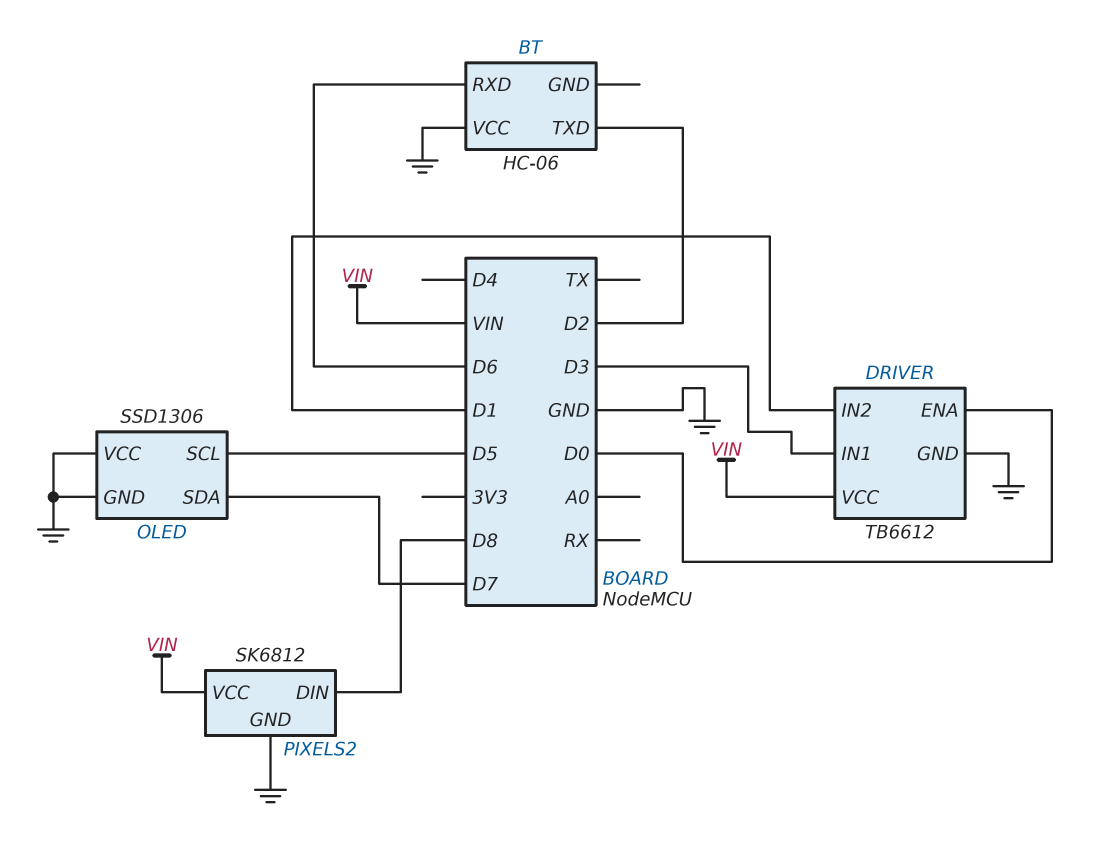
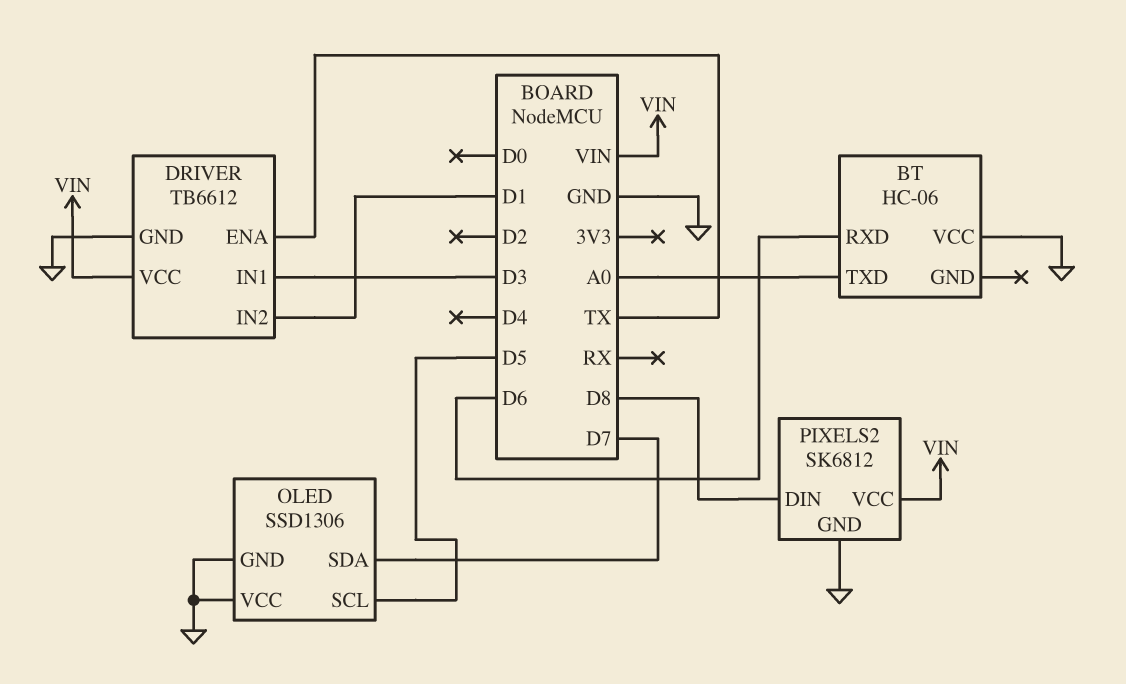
BT pin TXD: D2 -> A0
DRIVER pin ENA: D0 -> TX

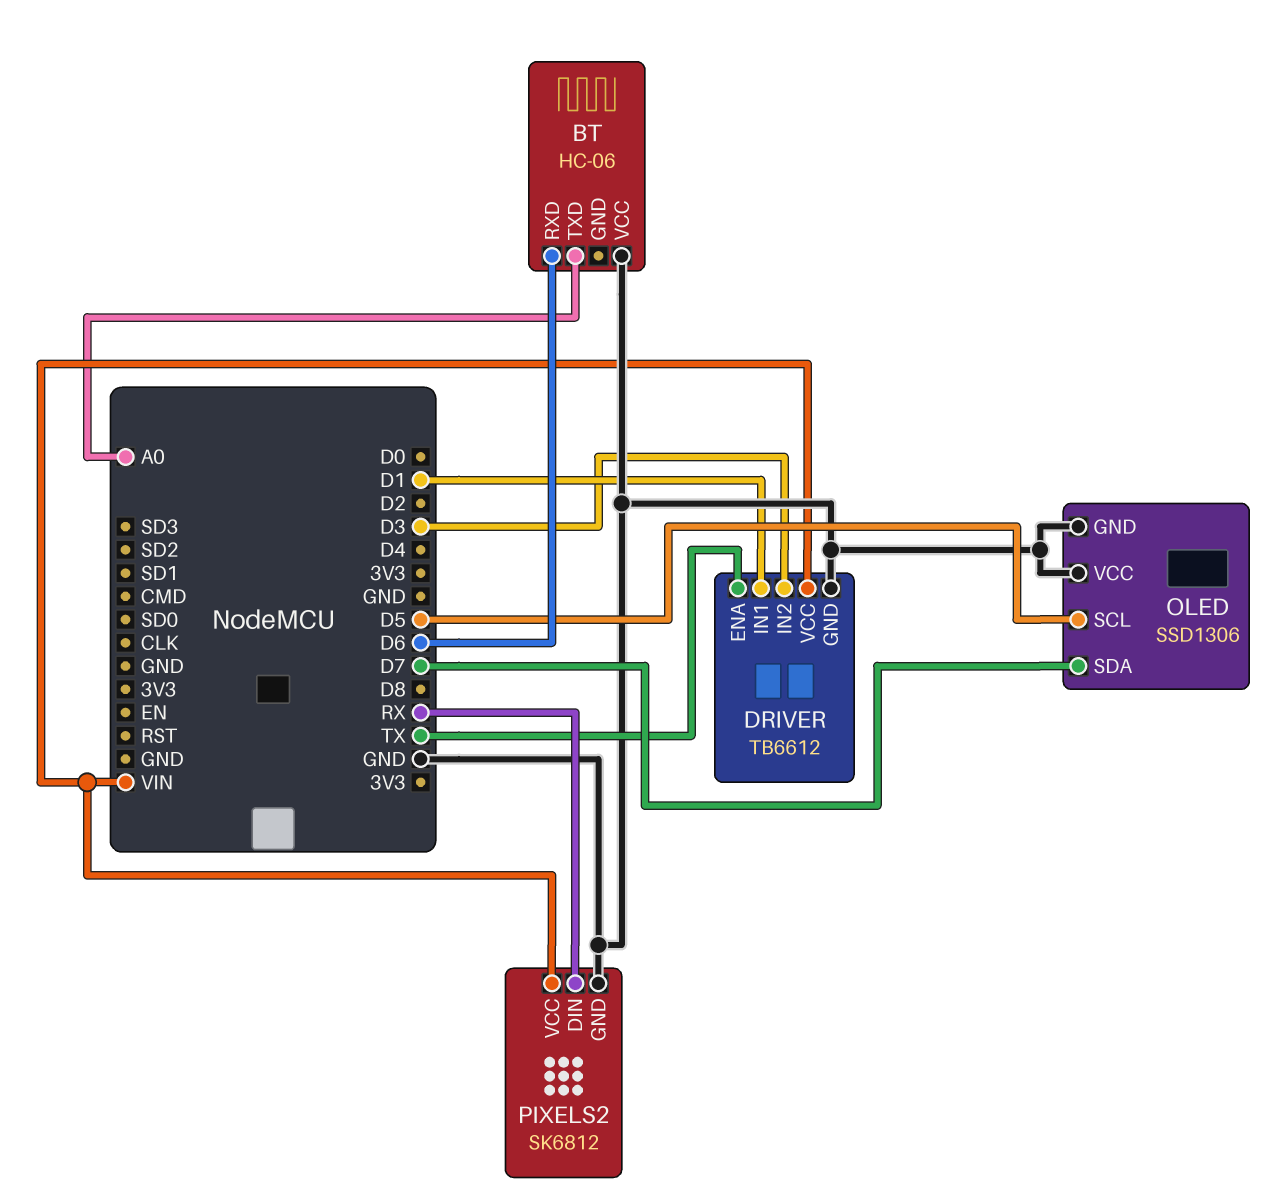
DRIVER pin IN1: D3 -> D1
DRIVER pin IN2: D1 -> D3
PIXELS2 pin DIN: D8 -> RX

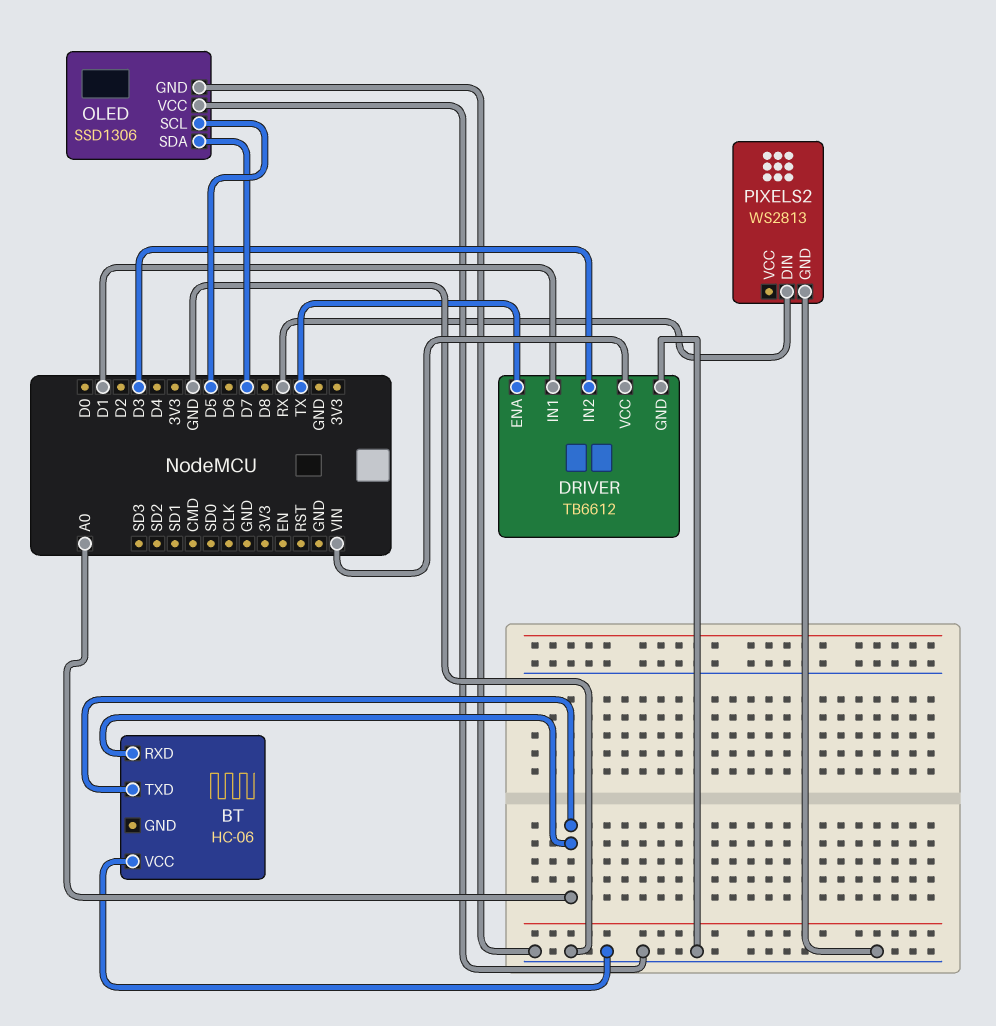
BT pin RXD: D6 -> A0
PIXELS2: SK6812 -> WS2813
PIXELS2 pin VCC: VIN -> none

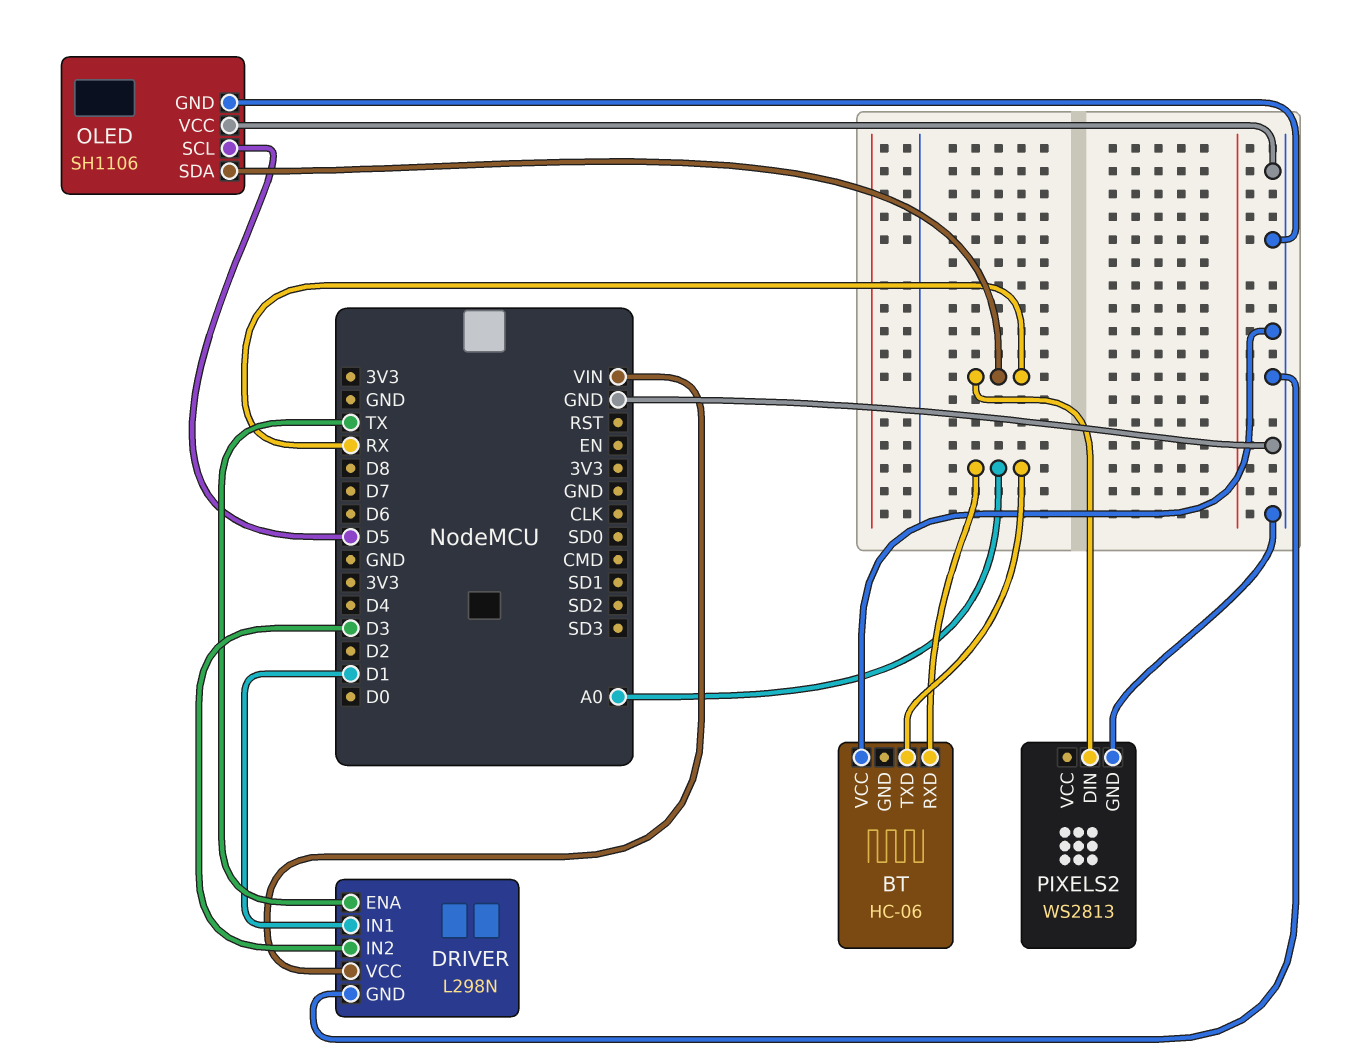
DRIVER: TB6612 -> L298N
OLED: SSD1306 -> SH1106
OLED pin SDA: D7 -> RX

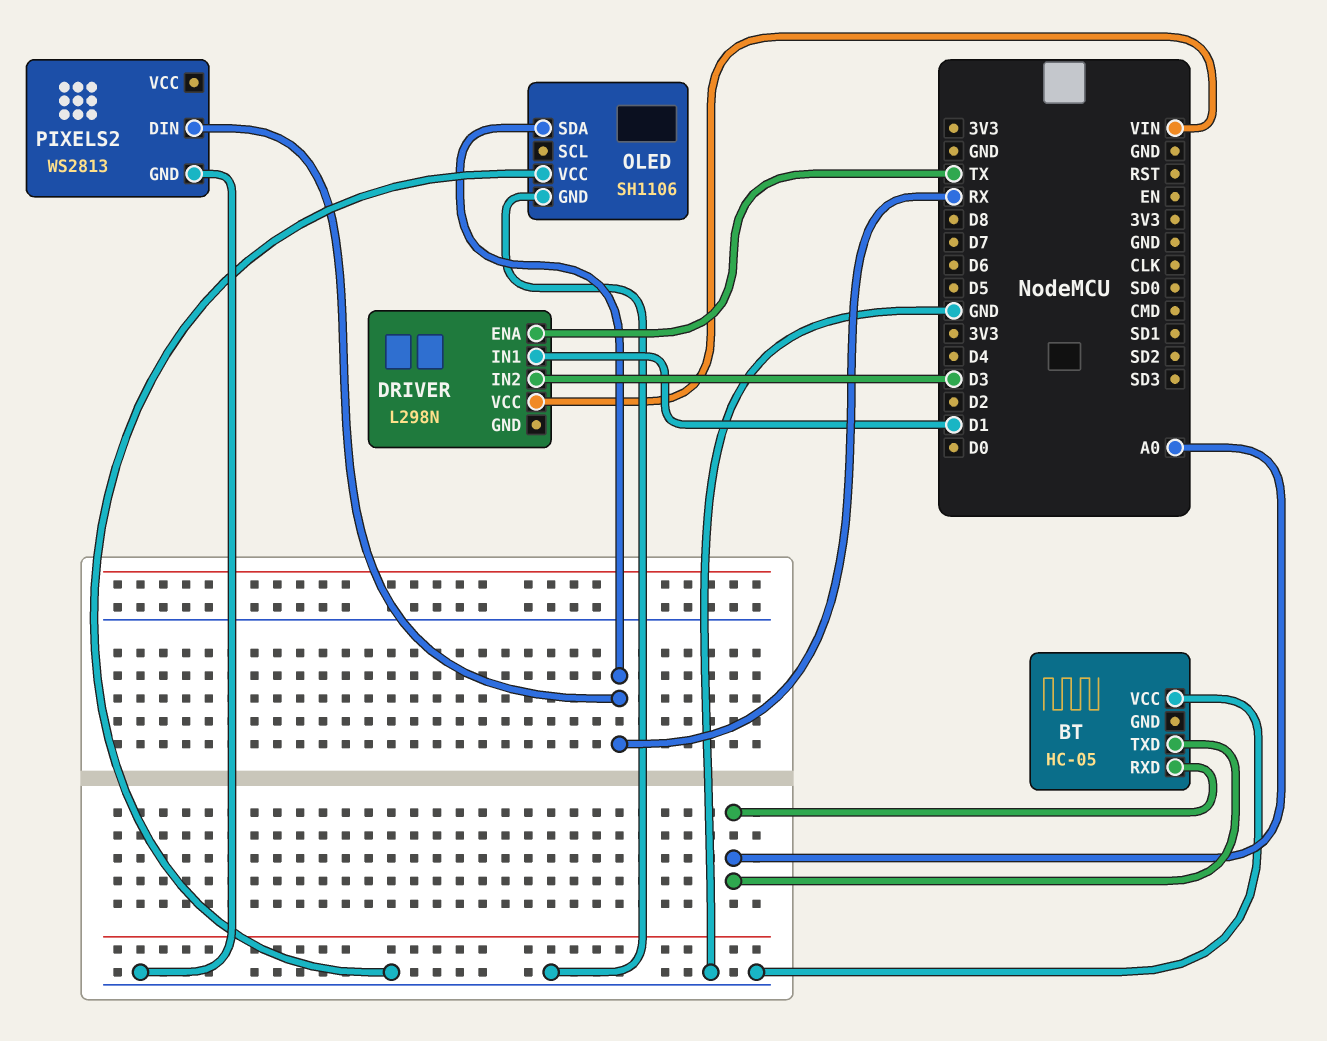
BT: HC-06 -> HC-05
DRIVER pin GND: GND -> none
OLED pin SCL: D5 -> none

